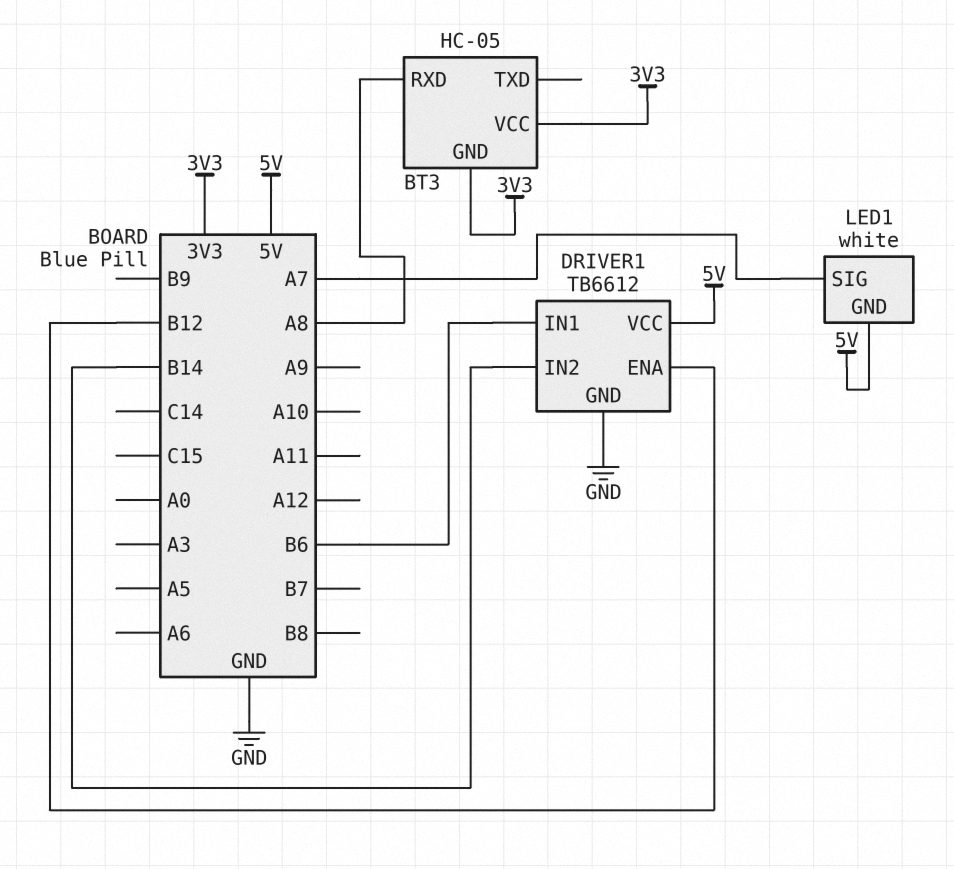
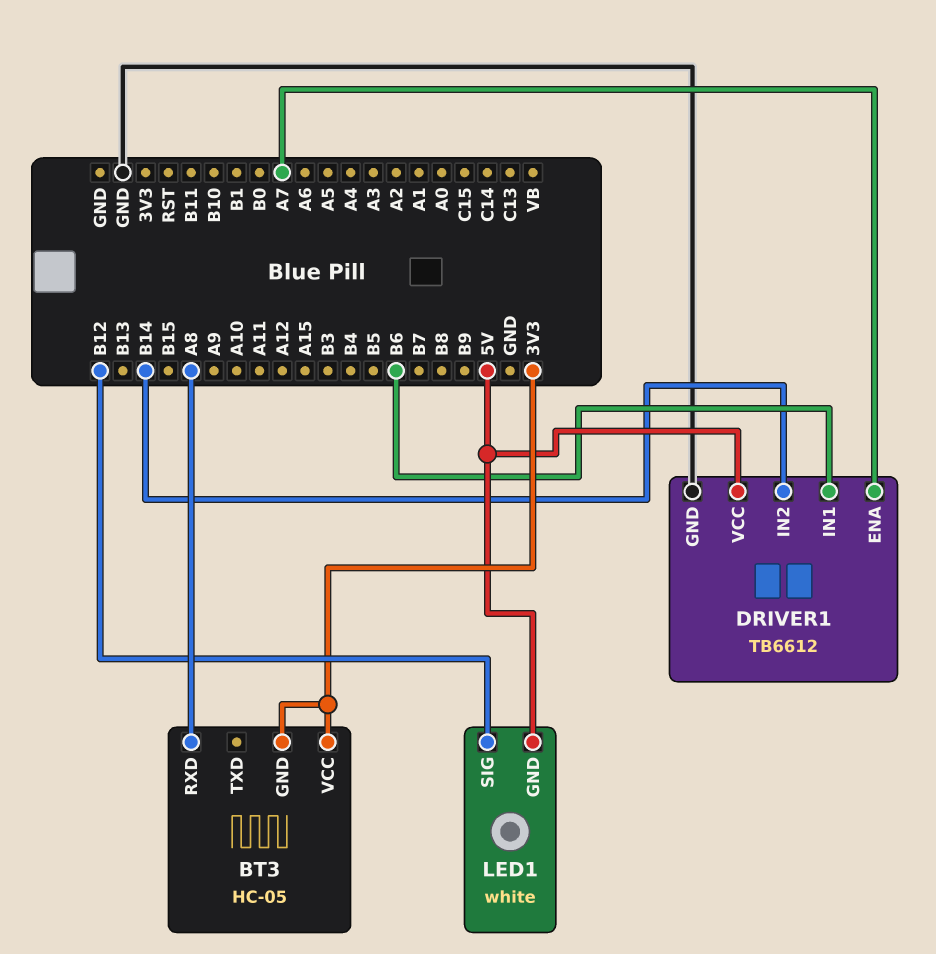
DRIVER1 pin ENA: B12 -> A7
LED1 pin SIG: A7 -> B12

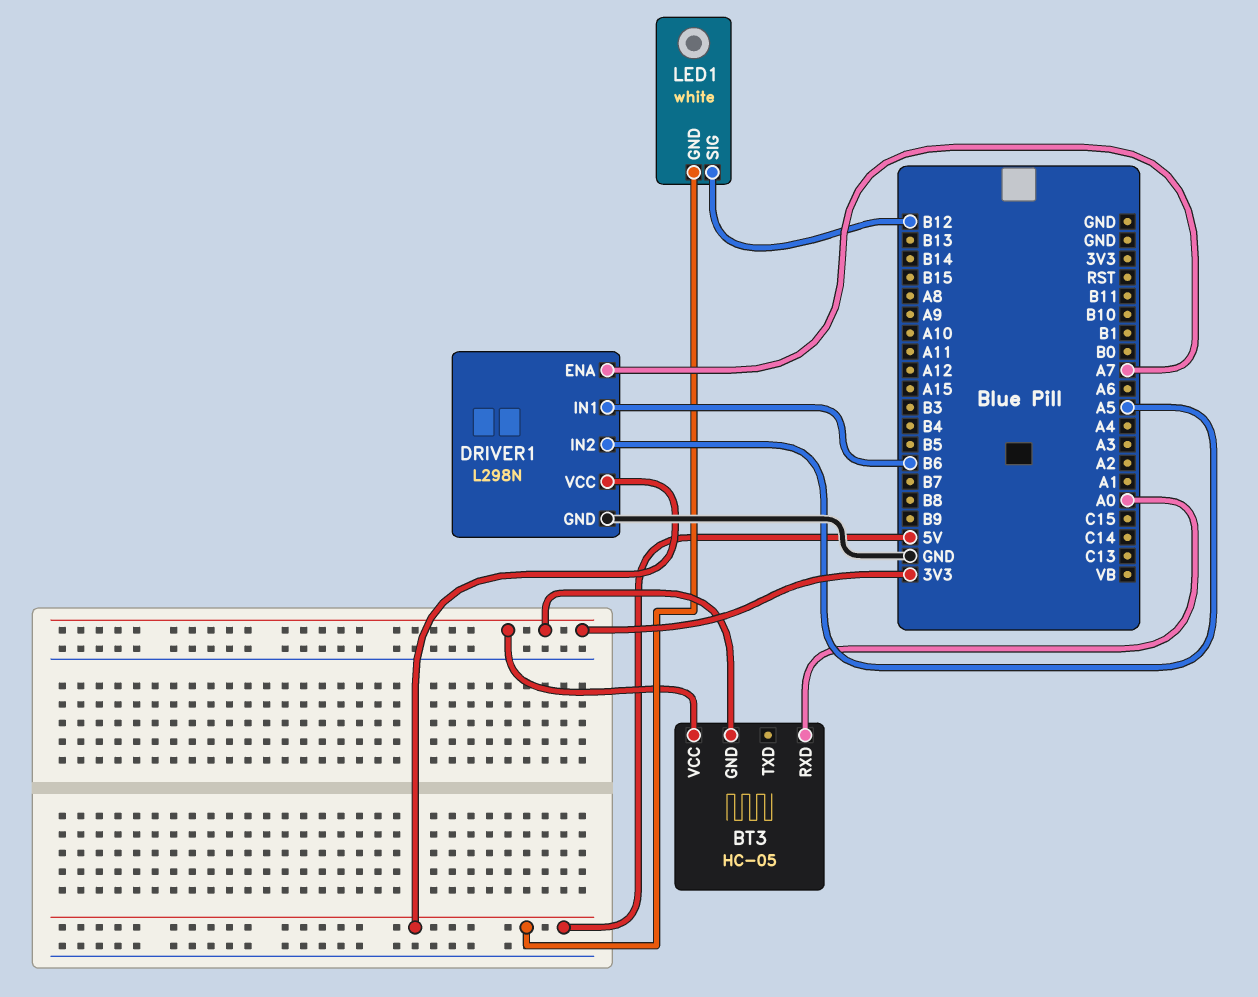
BT3 pin RXD: A8 -> A0
DRIVER1: TB6612 -> L298N
DRIVER1 pin IN2: B14 -> A5

